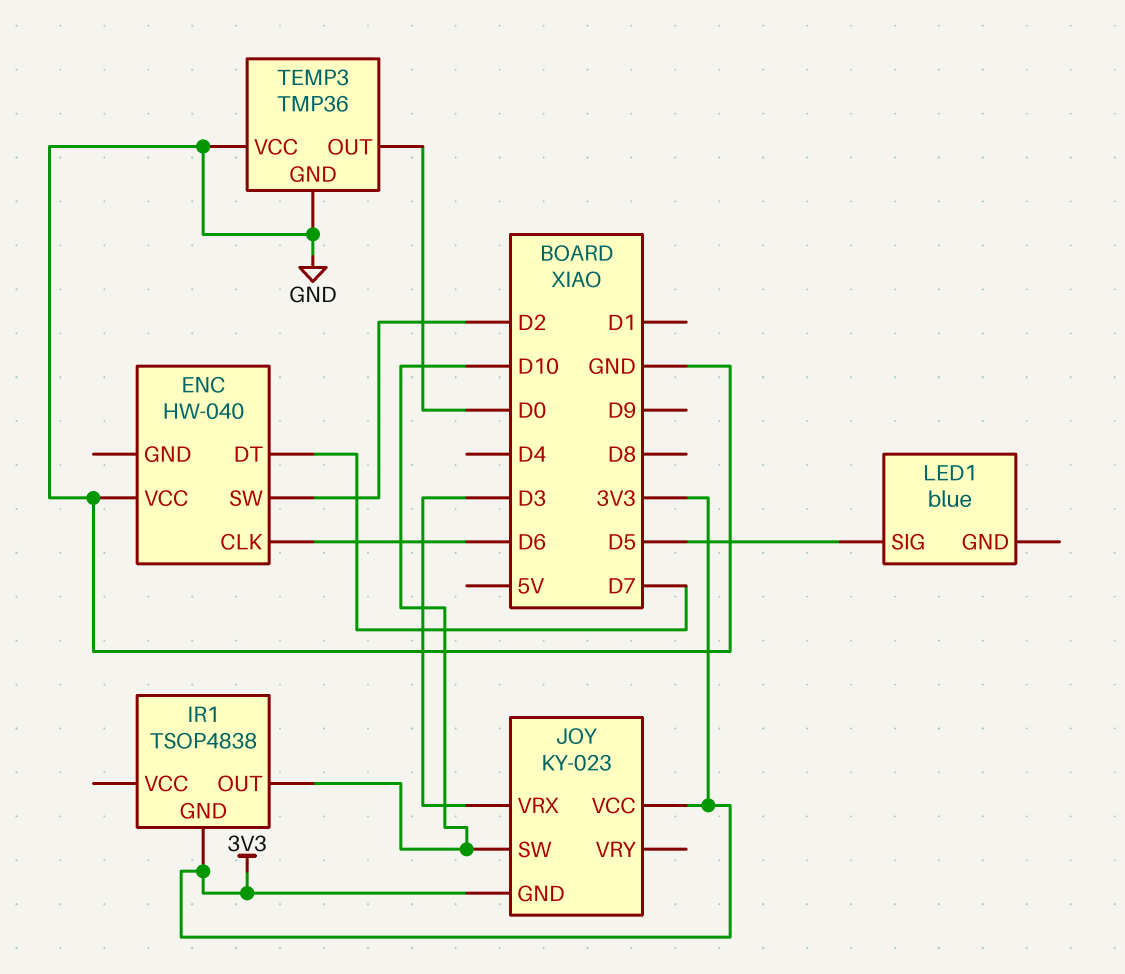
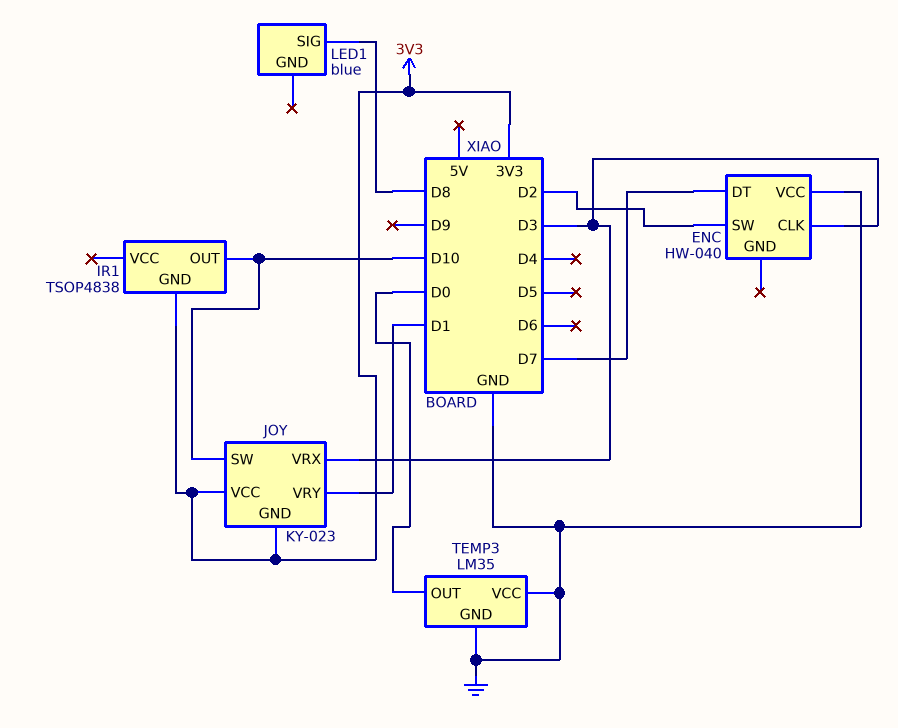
ENC pin CLK: D6 -> D3
JOY pin VRY: none -> D1
LED1 pin SIG: D5 -> D8
TEMP3: TMP36 -> LM35

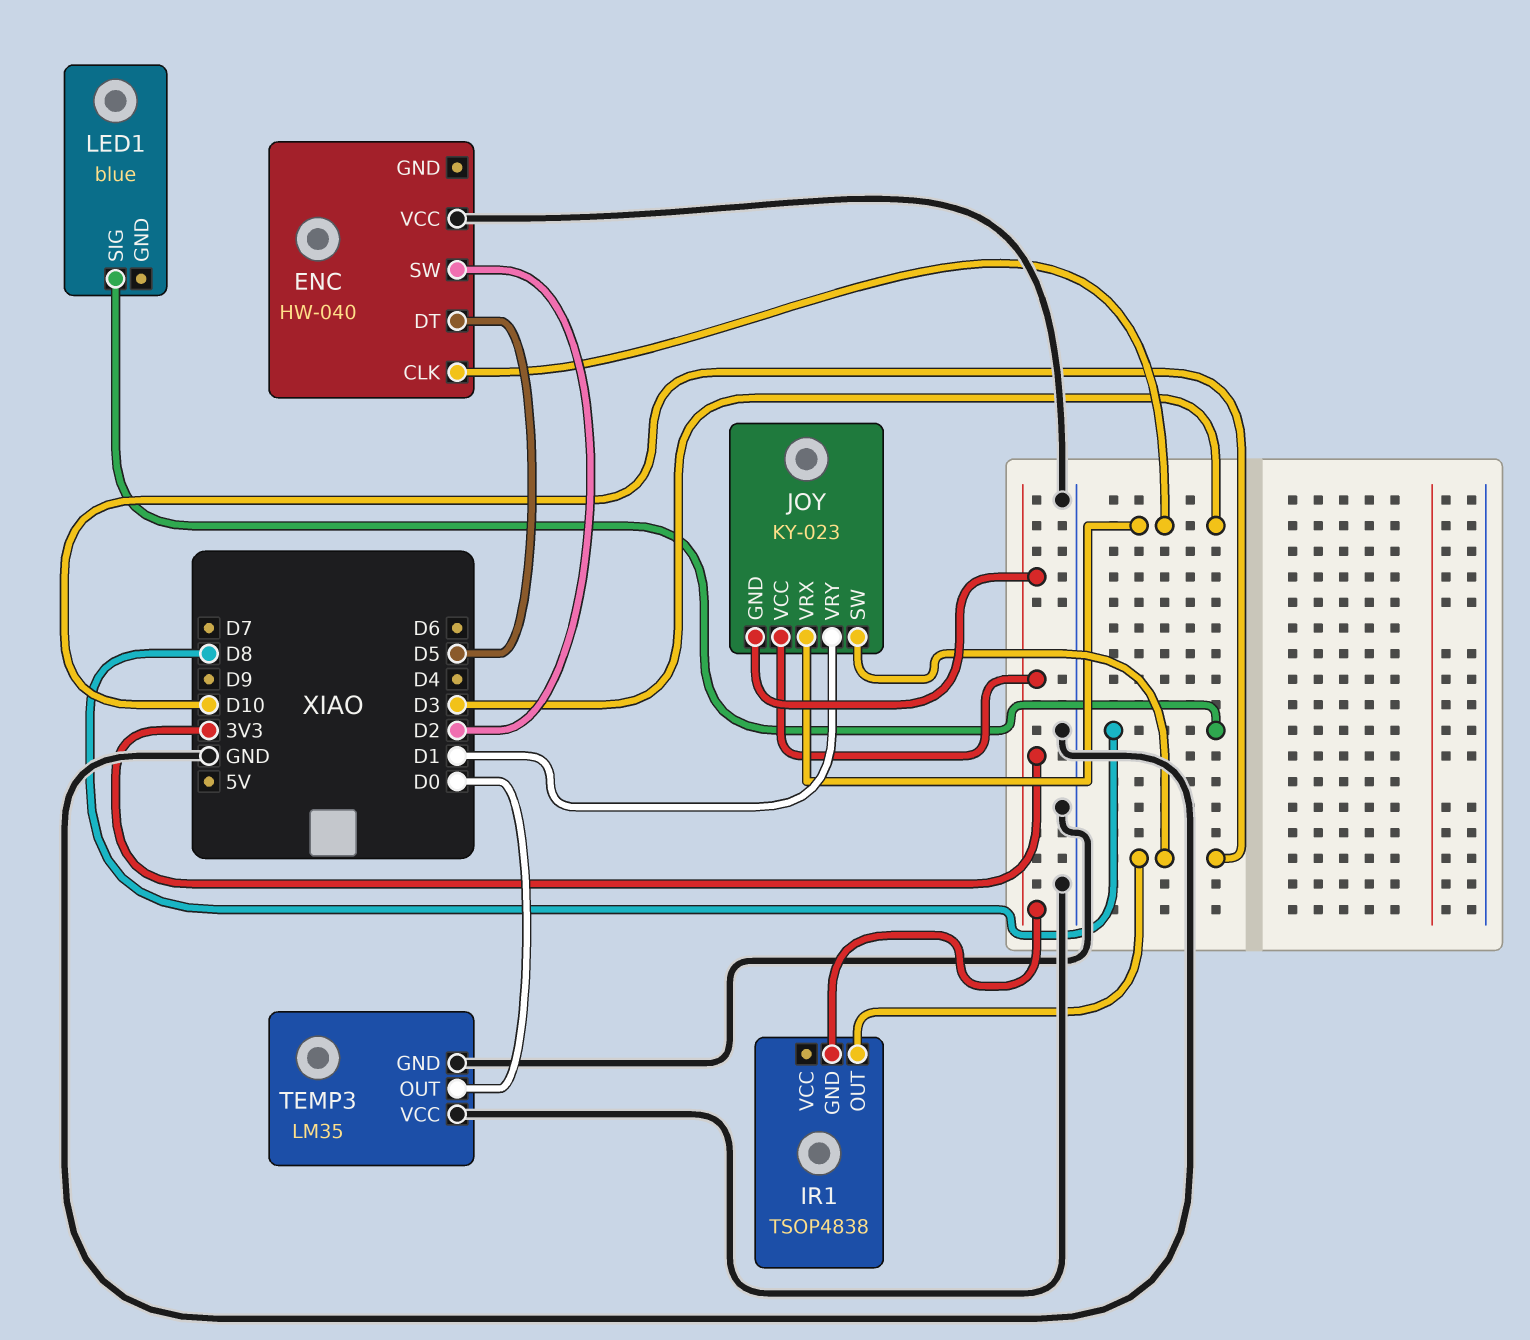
ENC pin DT: D7 -> D5

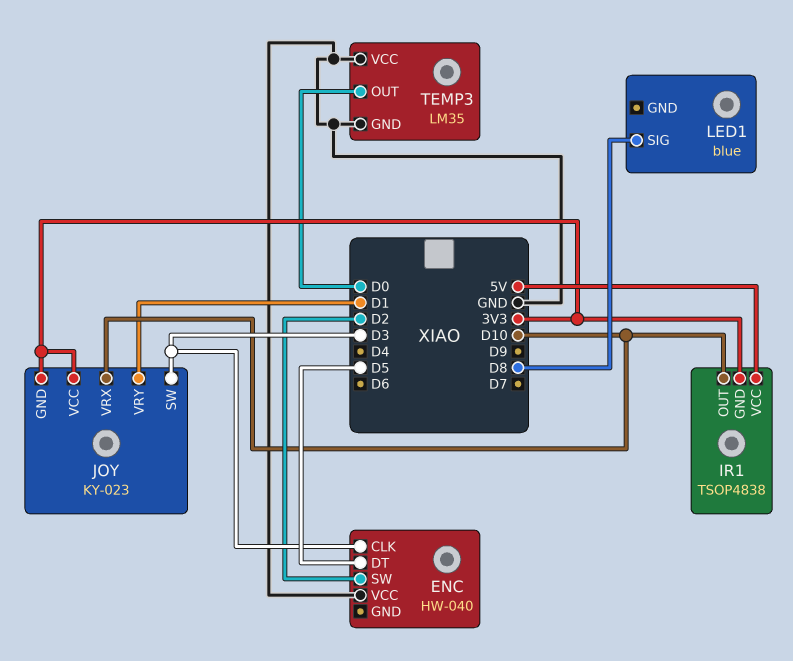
IR1 pin VCC: none -> 5V
JOY pin SW: D10 -> D3
JOY pin VRX: D3 -> D10

